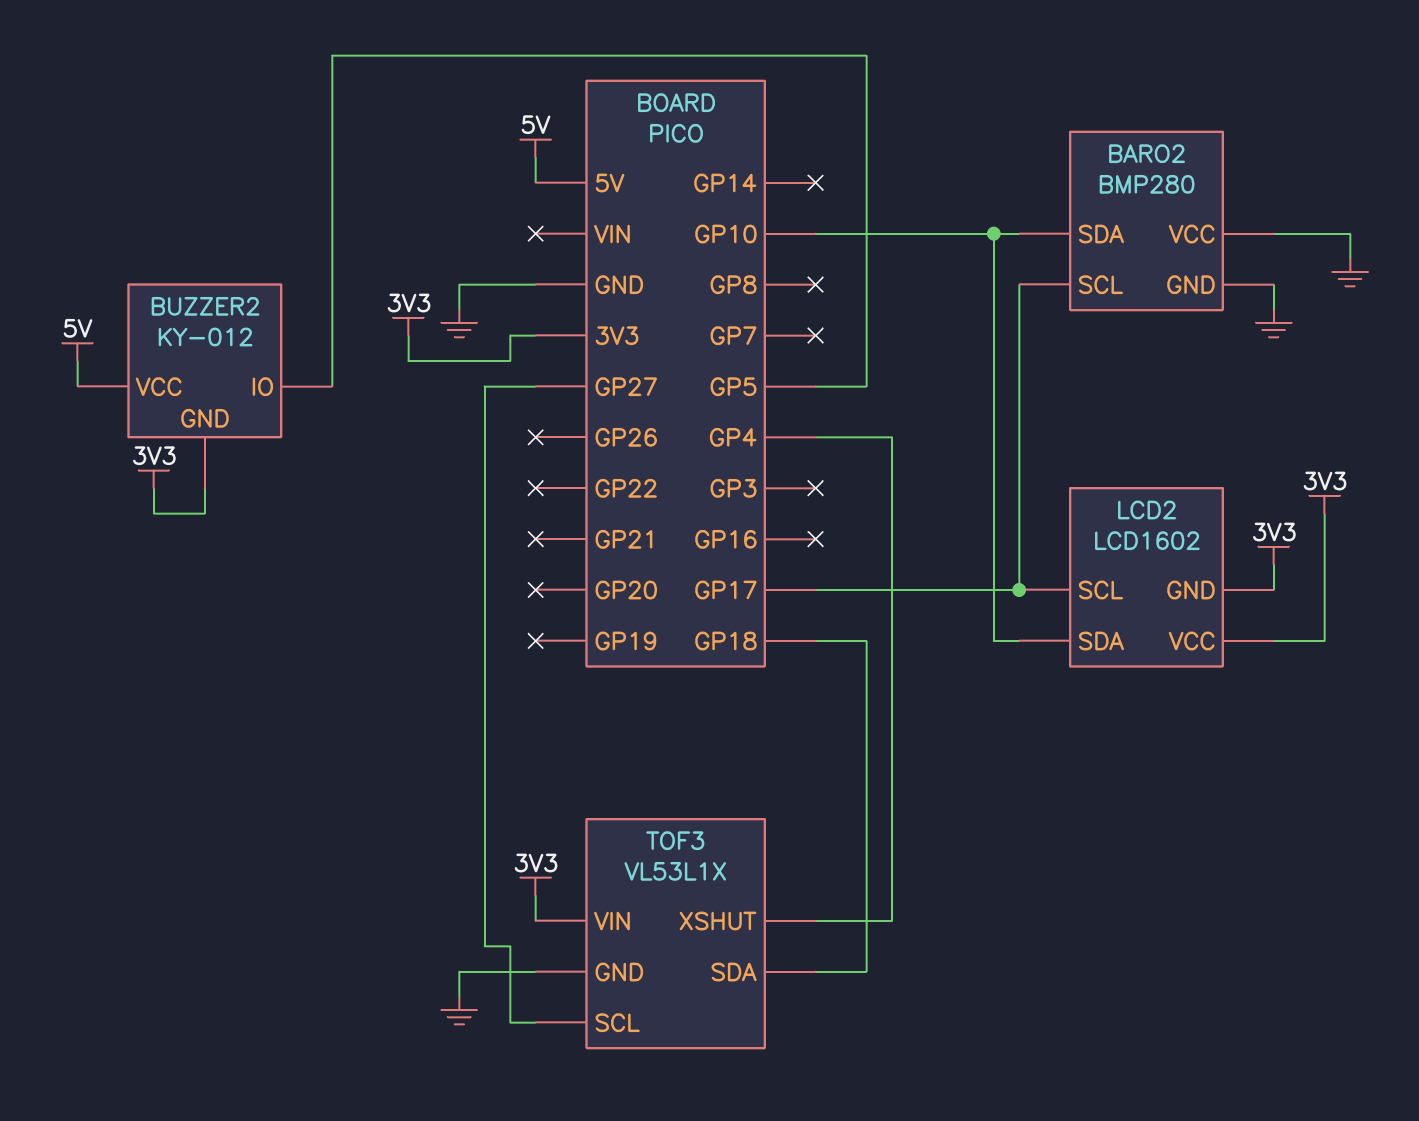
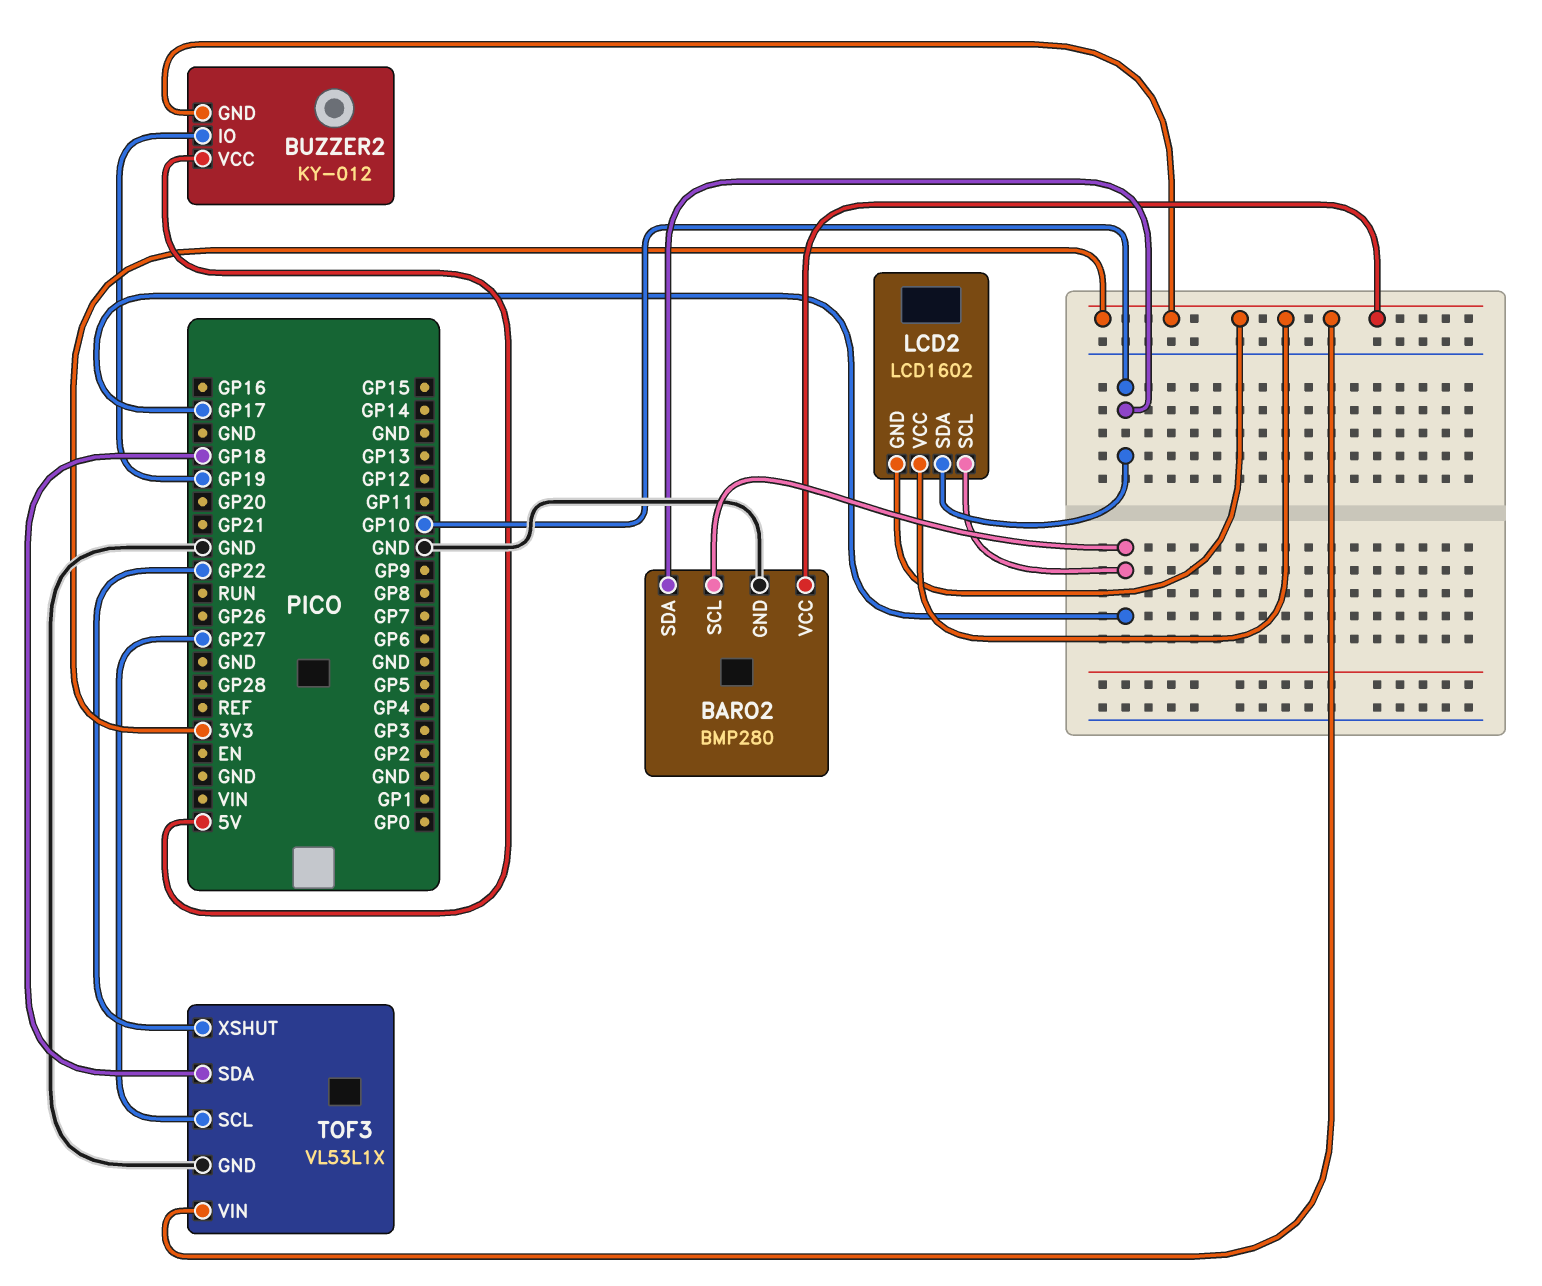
BARO2 pin VCC: GND -> 3V3
BUZZER2 pin IO: GP5 -> GP19
TOF3 pin XSHUT: GP4 -> GP22

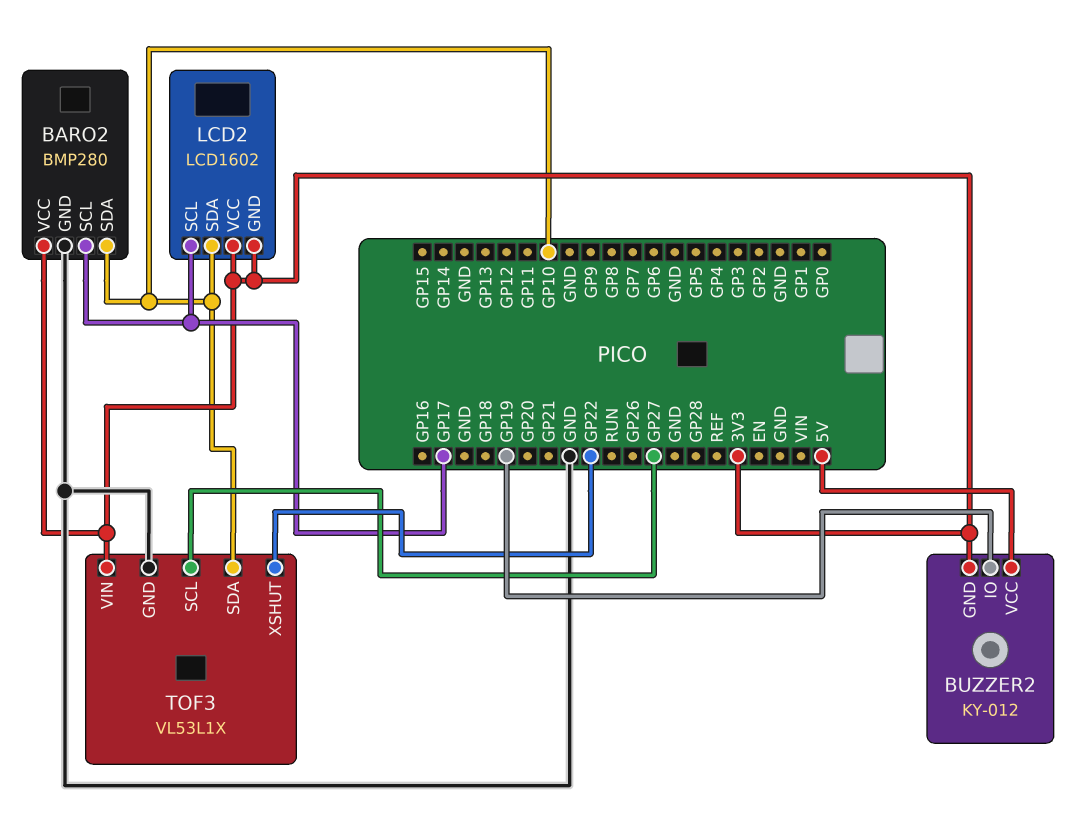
TOF3 pin SDA: GP18 -> GP10

